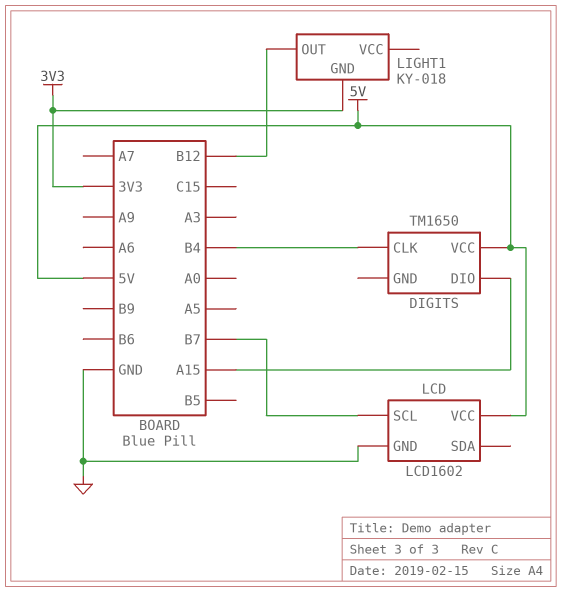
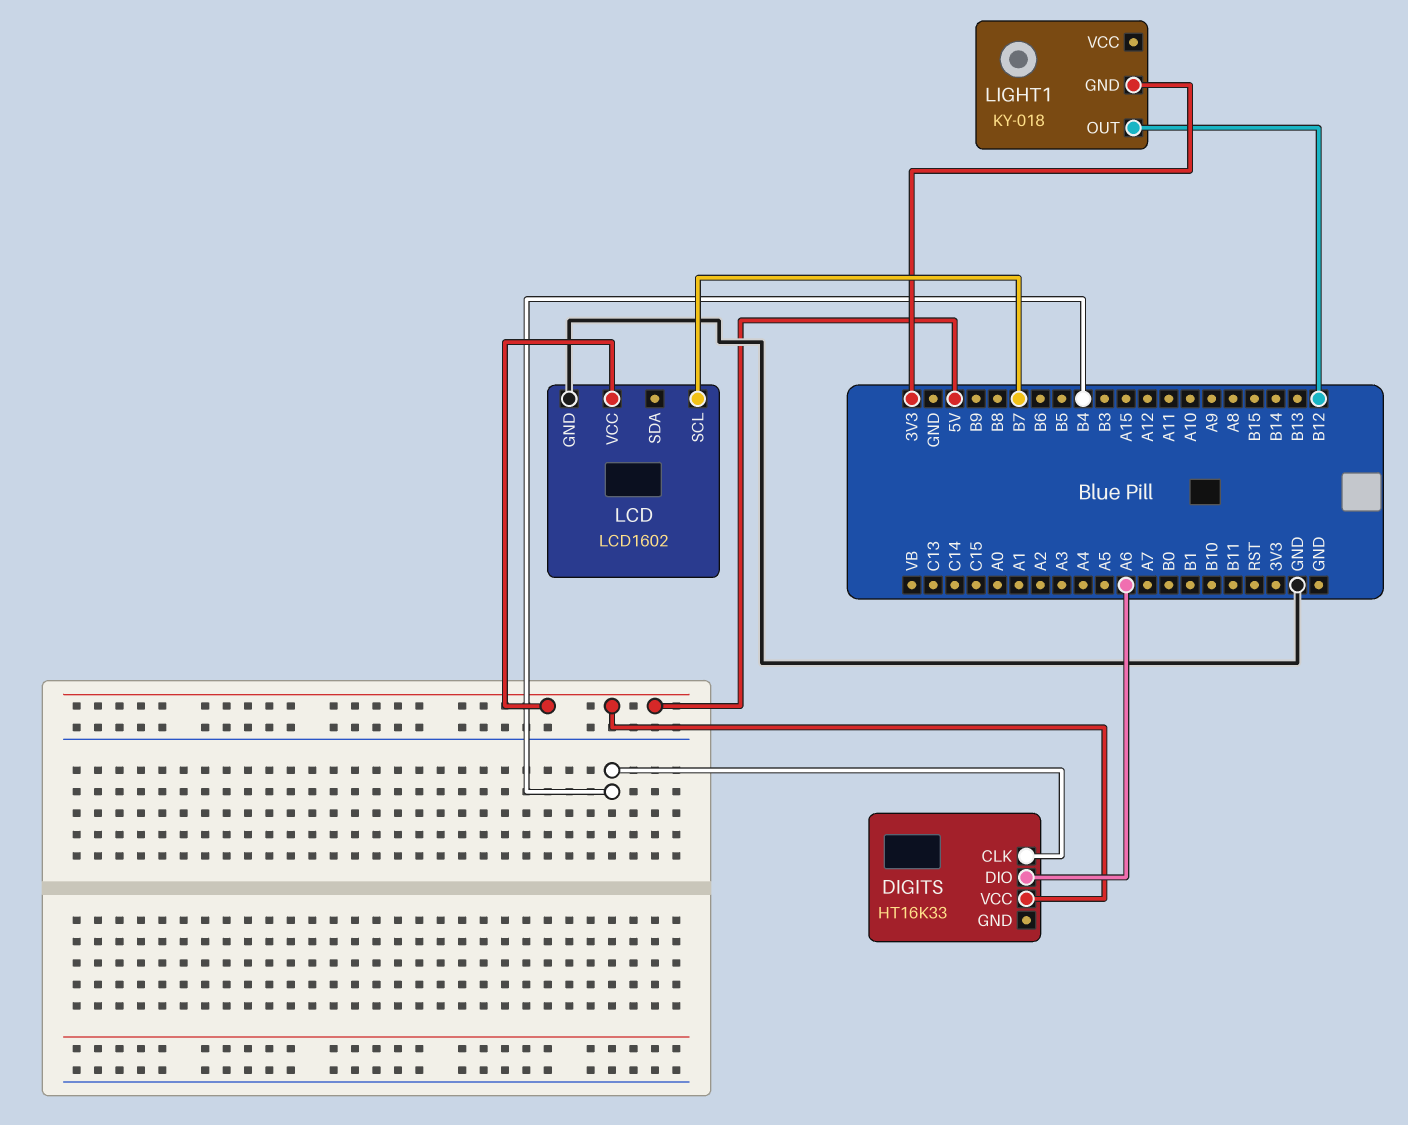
DIGITS: TM1650 -> HT16K33
DIGITS pin DIO: A15 -> A6

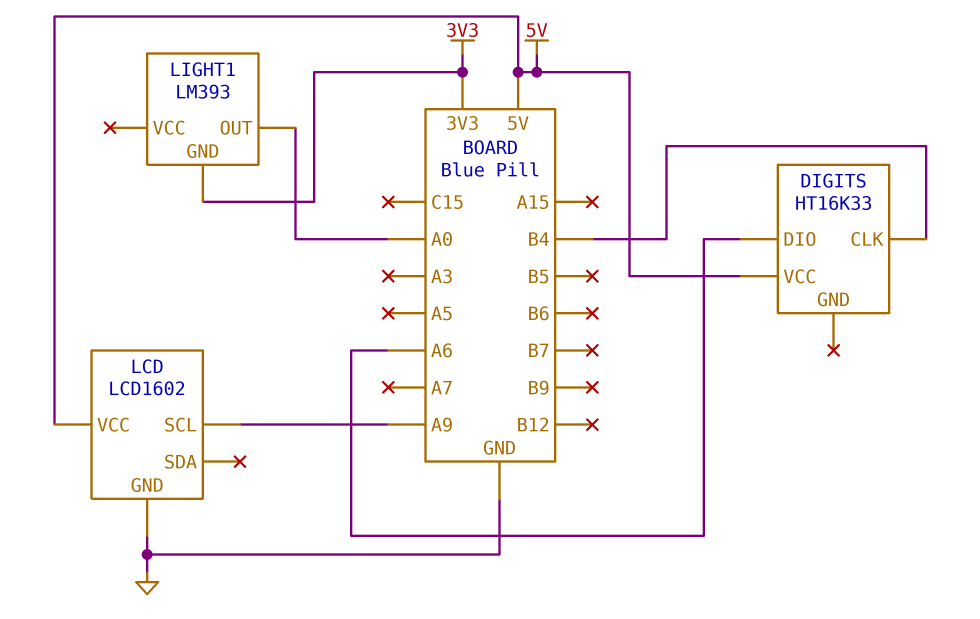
LCD pin SCL: B7 -> A9
LIGHT1: KY-018 -> LM393
LIGHT1 pin OUT: B12 -> A0

